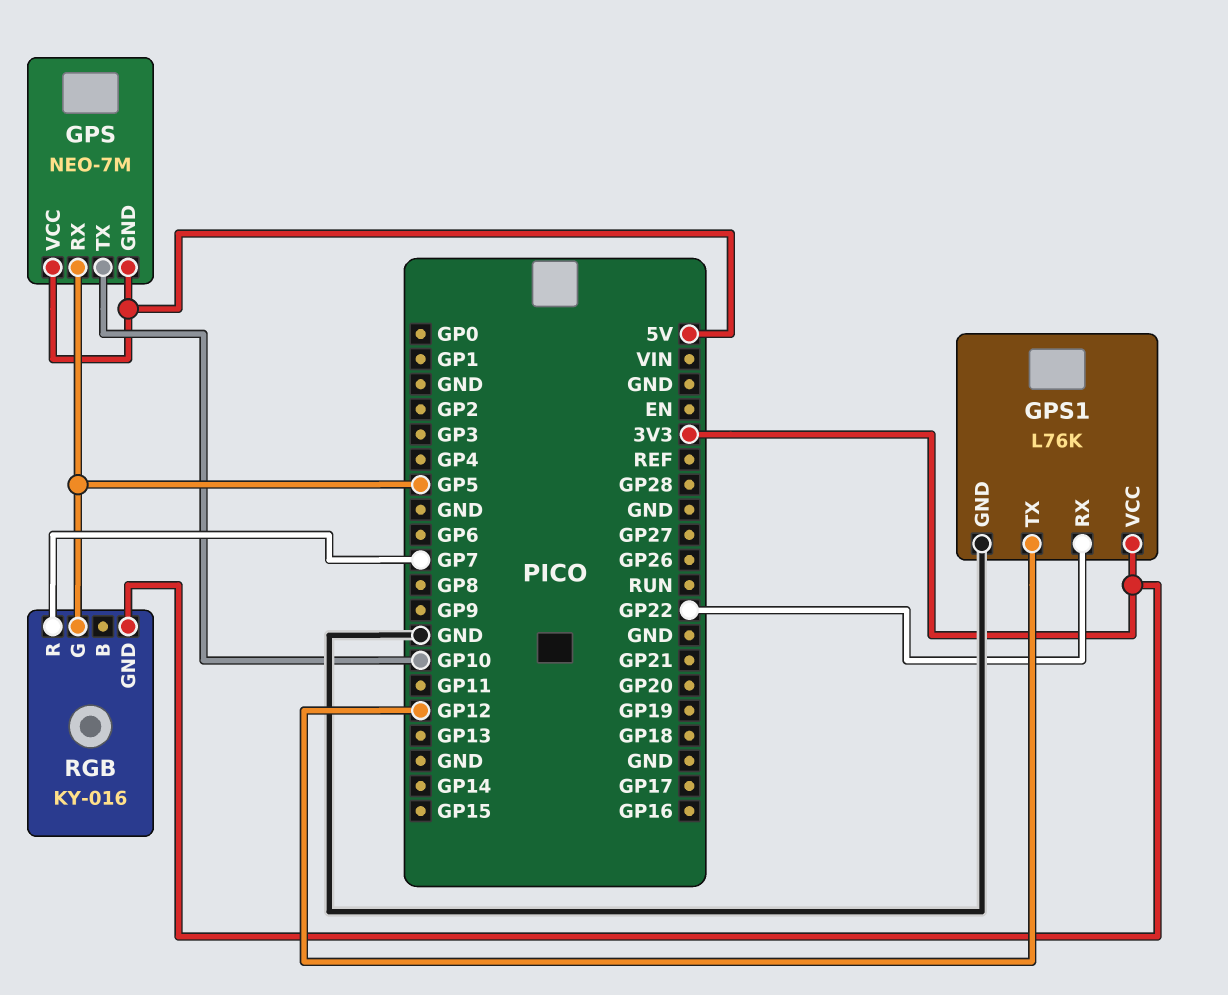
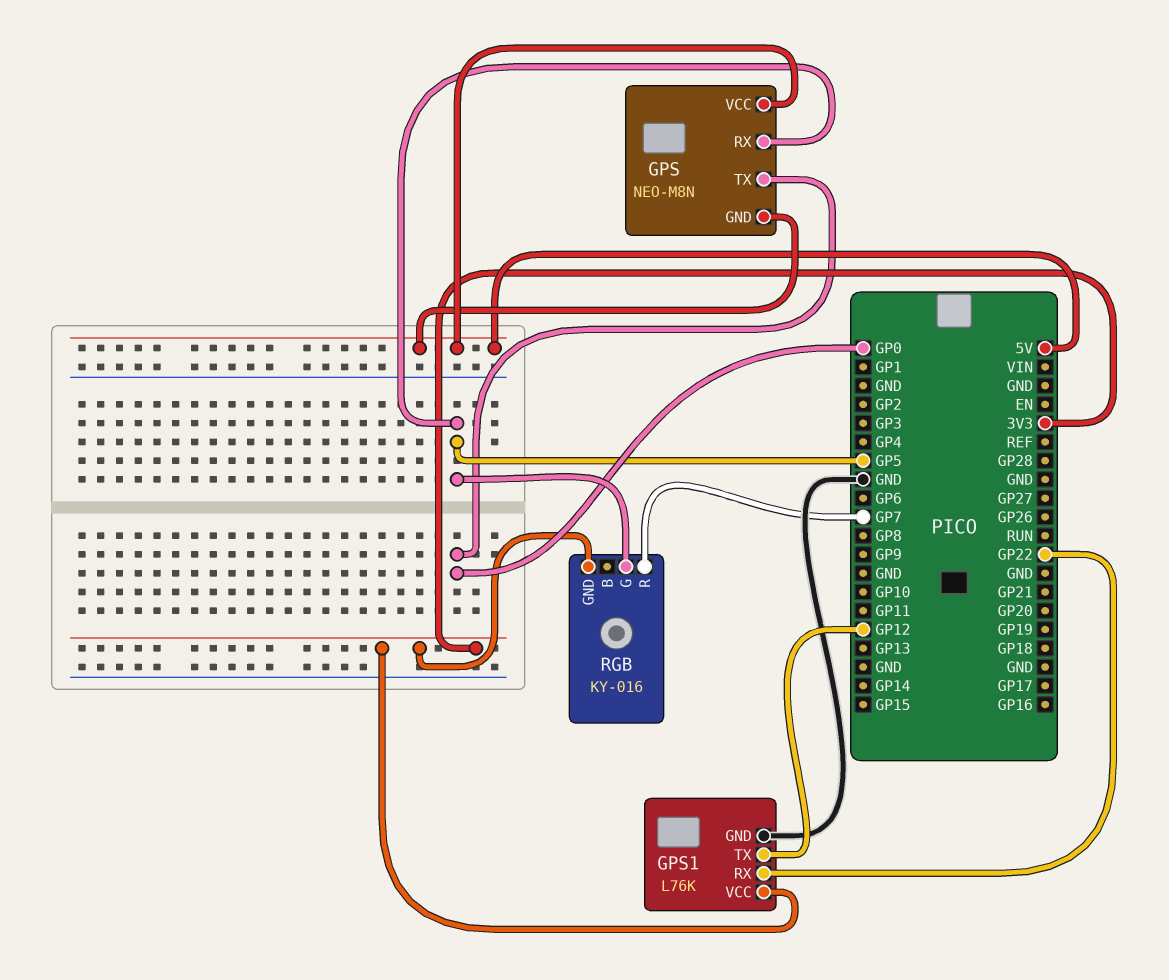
GPS: NEO-7M -> NEO-M8N
GPS pin TX: GP10 -> GP0

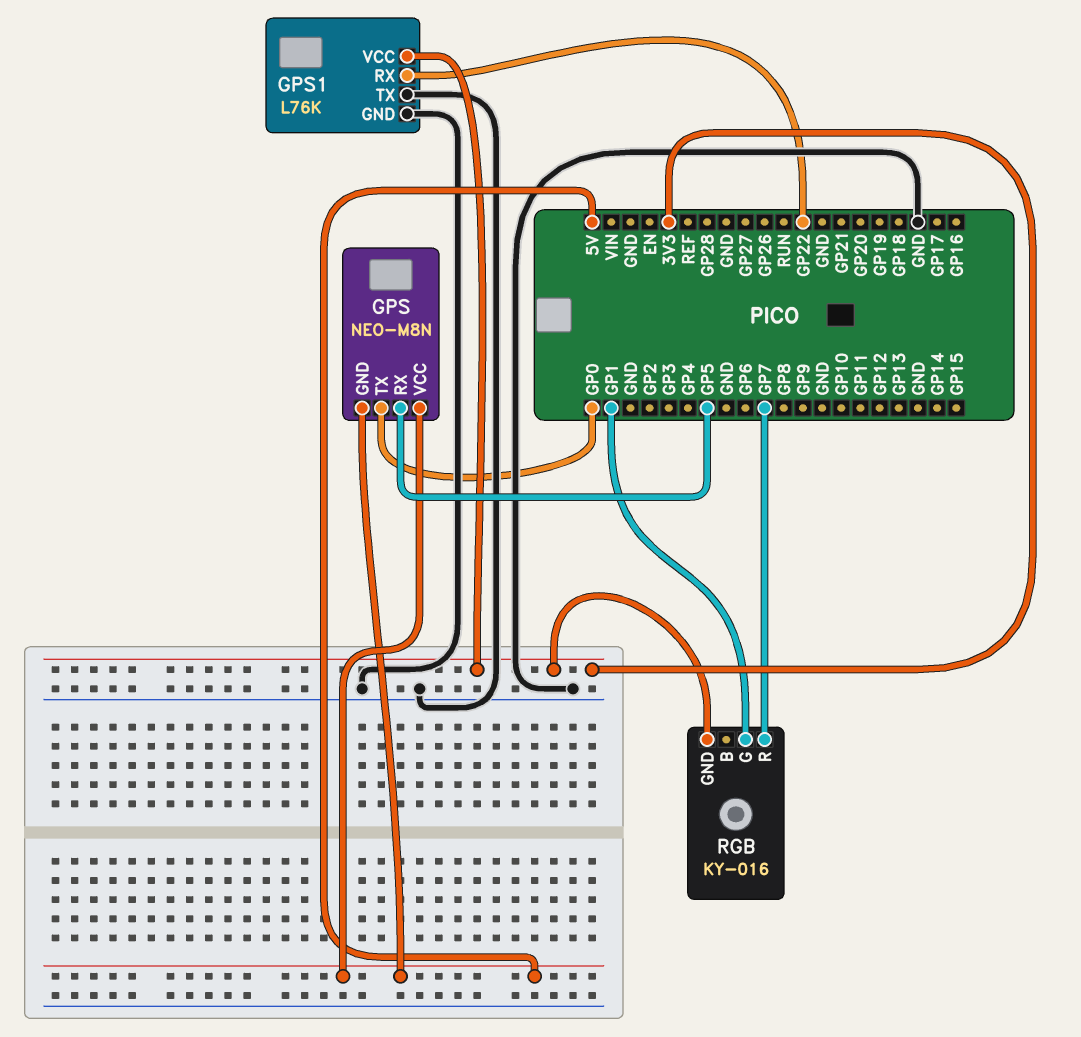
GPS1 pin TX: GP12 -> GND
RGB pin G: GP5 -> GP1

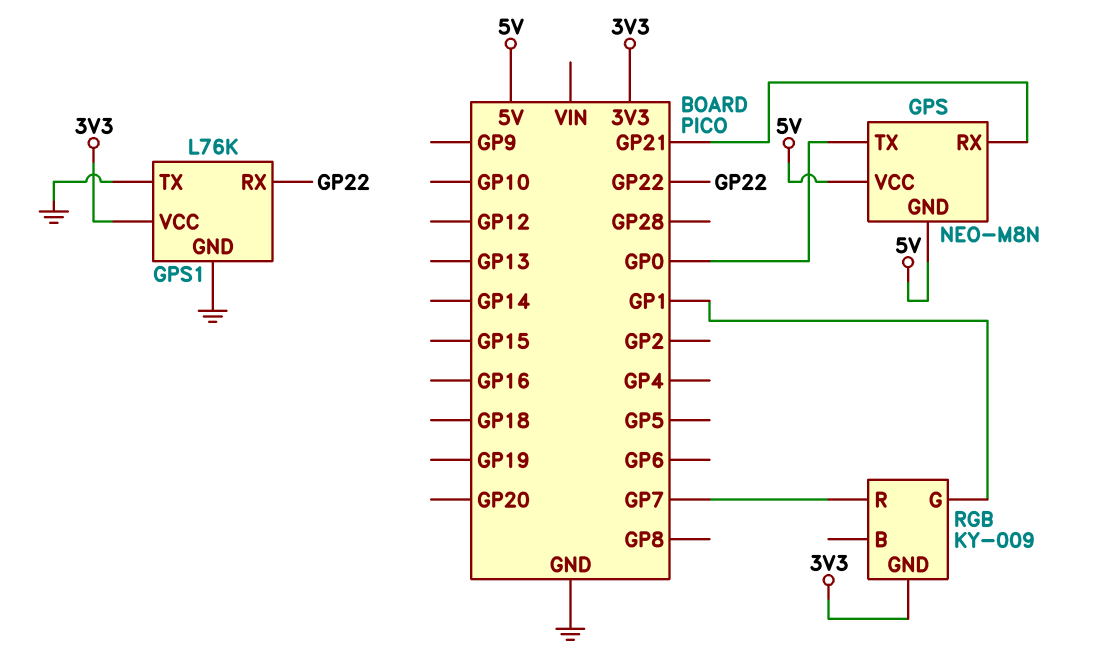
GPS pin RX: GP5 -> GP21
RGB: KY-016 -> KY-009

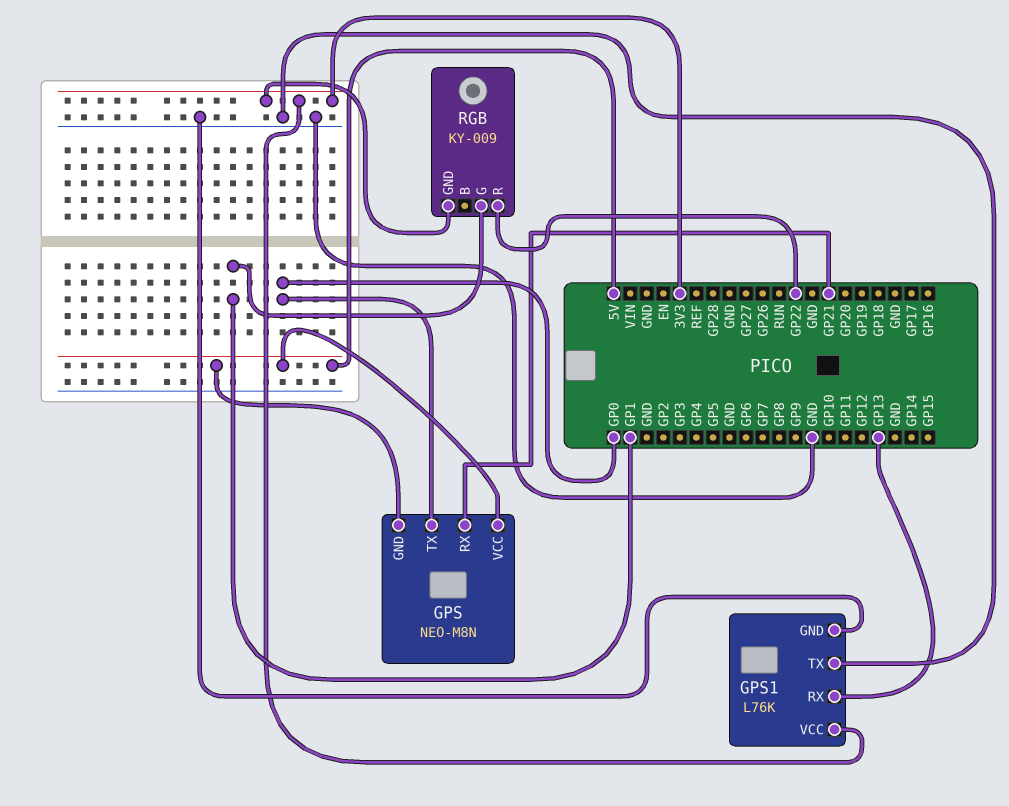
GPS1 pin RX: GP22 -> GP13
RGB pin R: GP7 -> GP22

